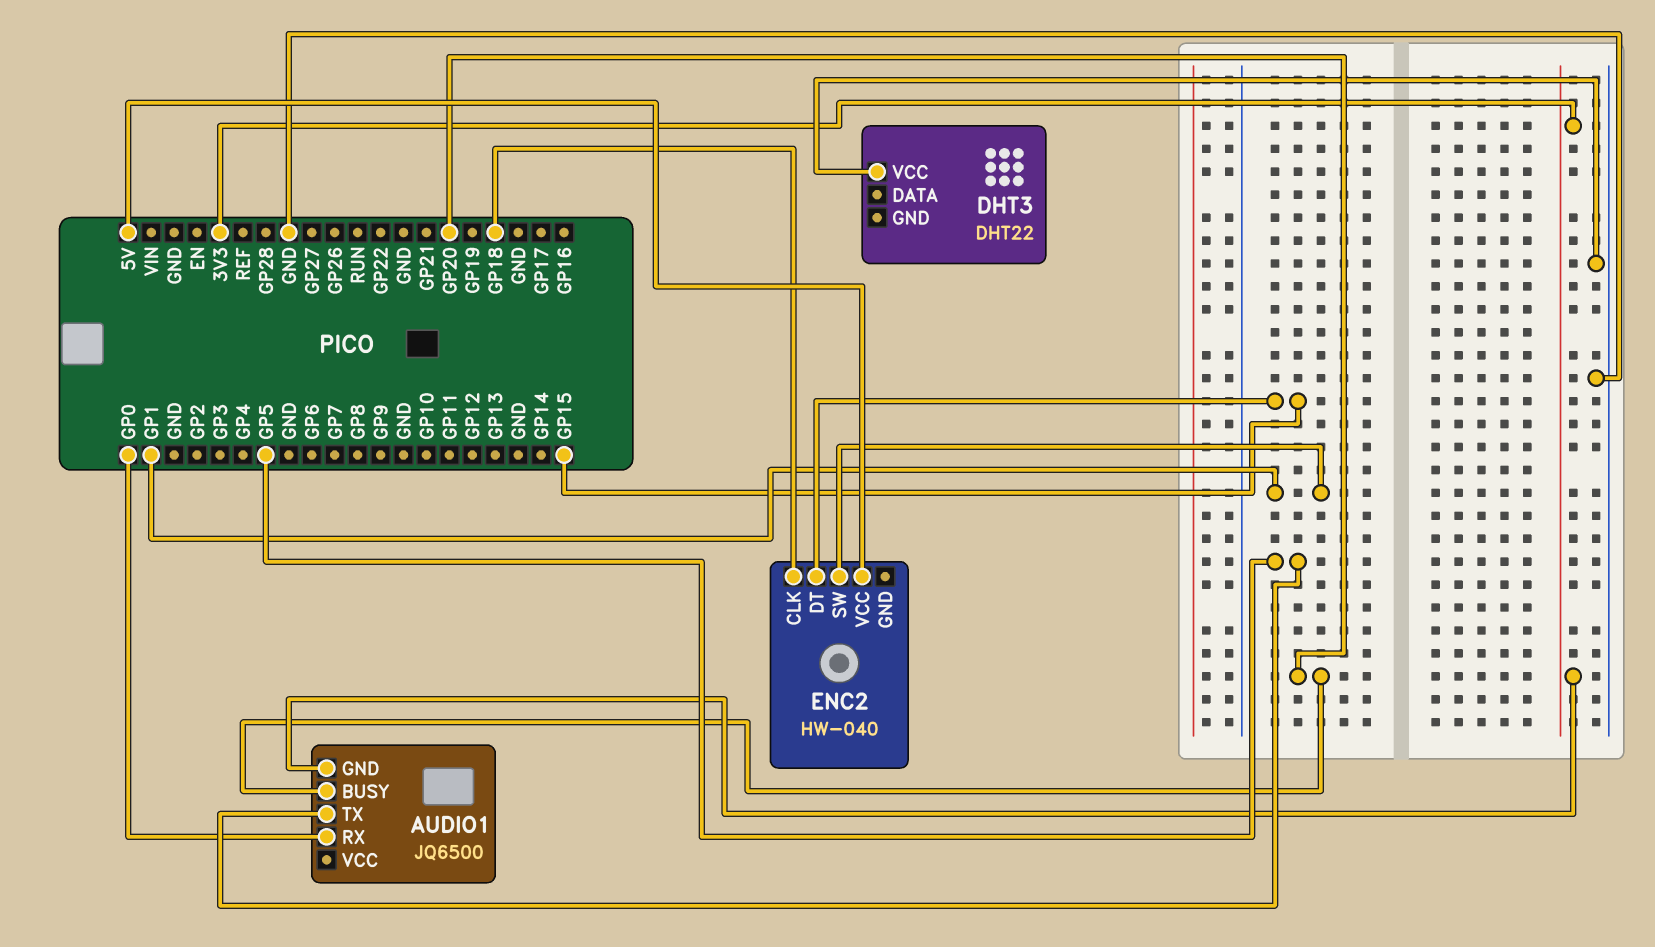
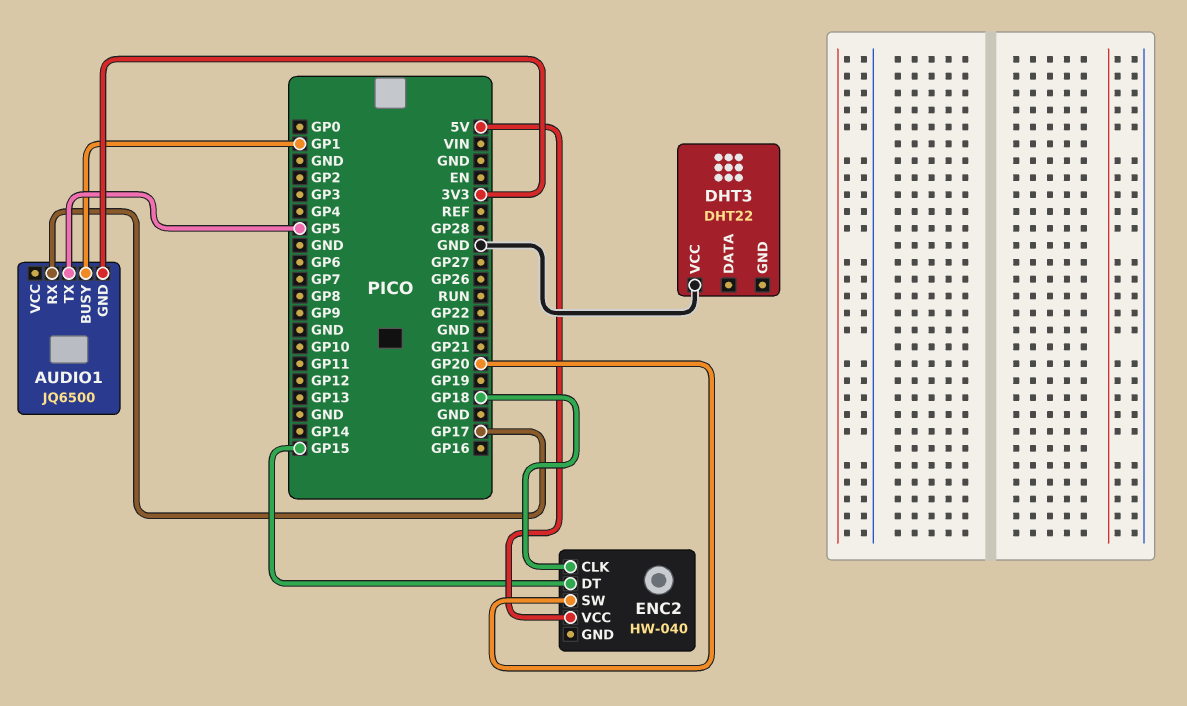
AUDIO1 pin BUSY: GP20 -> GP1
AUDIO1 pin RX: GP0 -> GP17
ENC2 pin SW: GP1 -> GP20

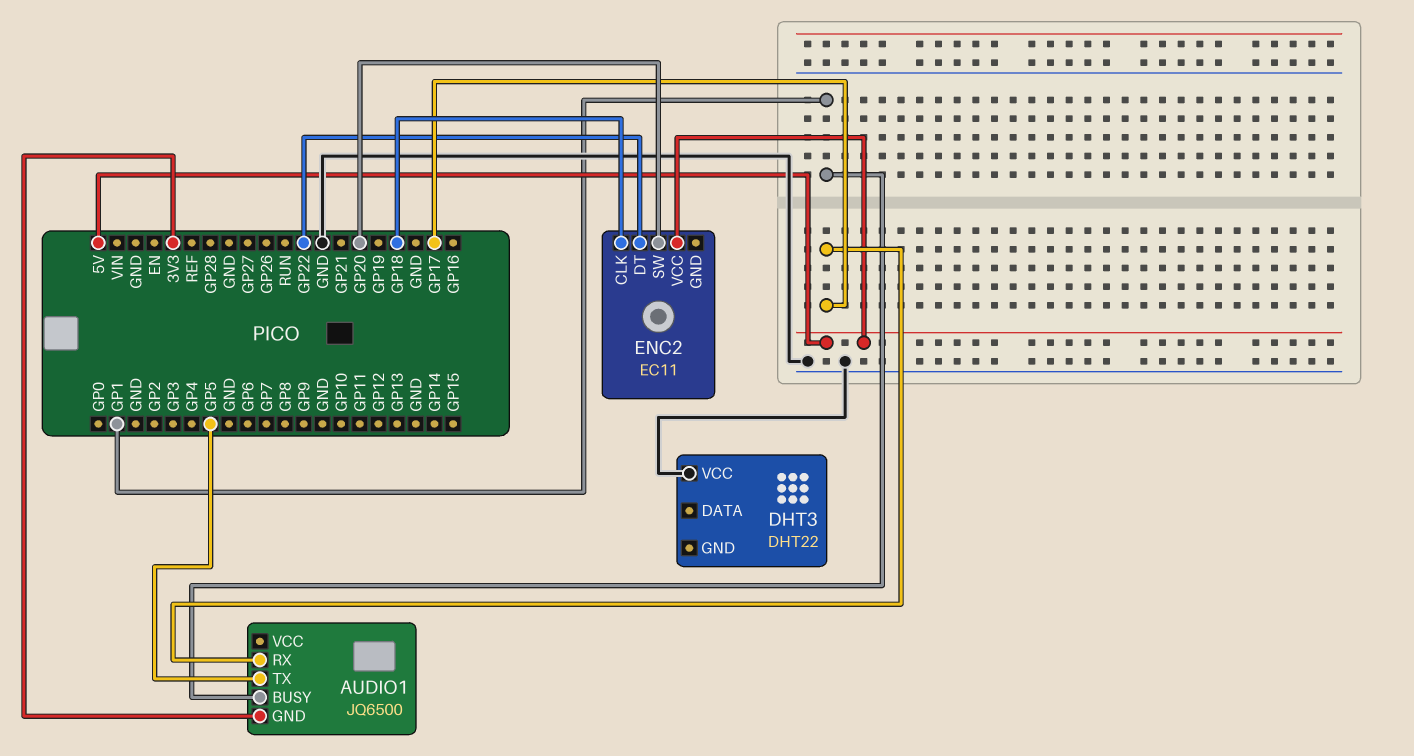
ENC2: HW-040 -> EC11
ENC2 pin DT: GP15 -> GP22

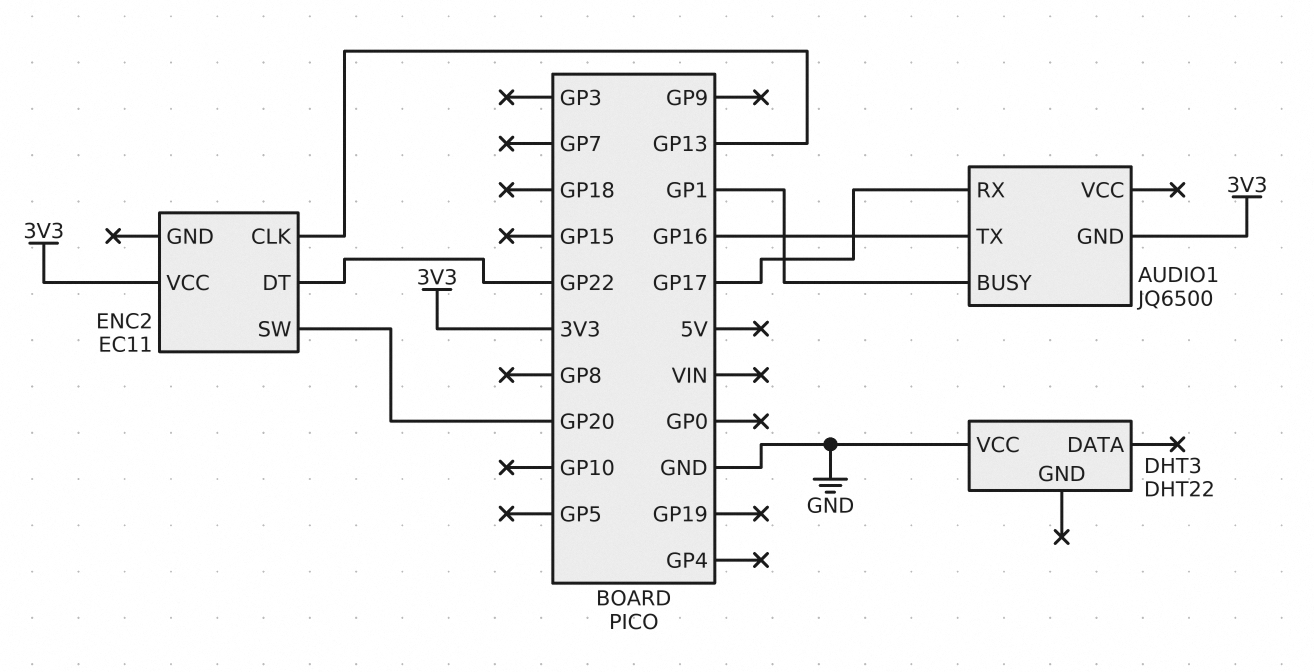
AUDIO1 pin TX: GP5 -> GP16
ENC2 pin CLK: GP18 -> GP13
ENC2 pin VCC: 5V -> 3V3

